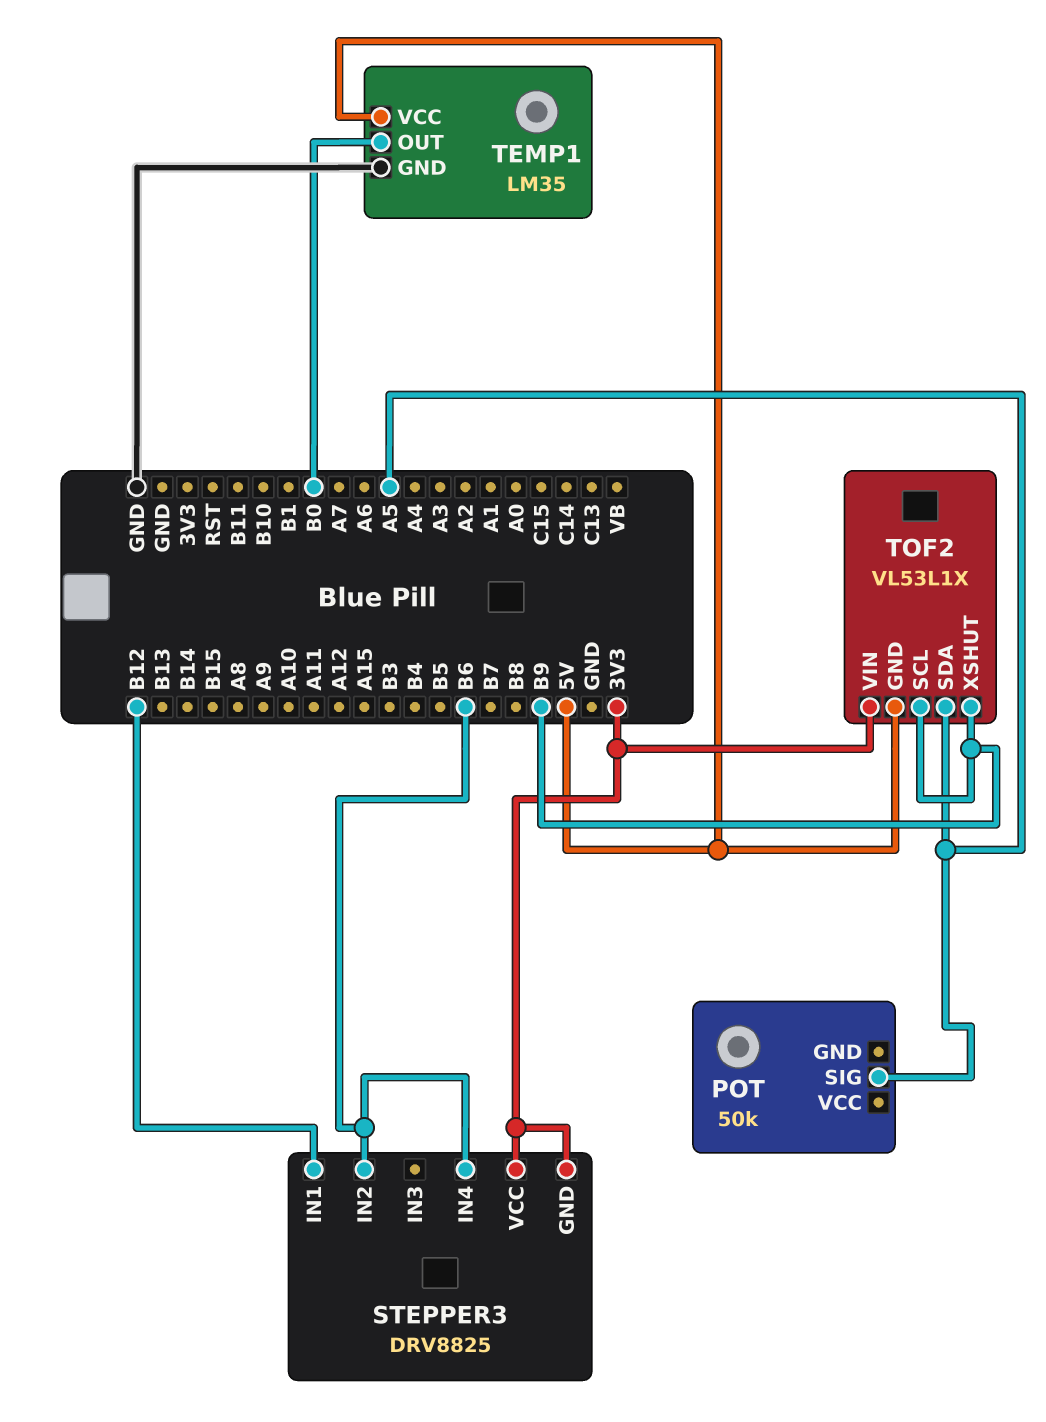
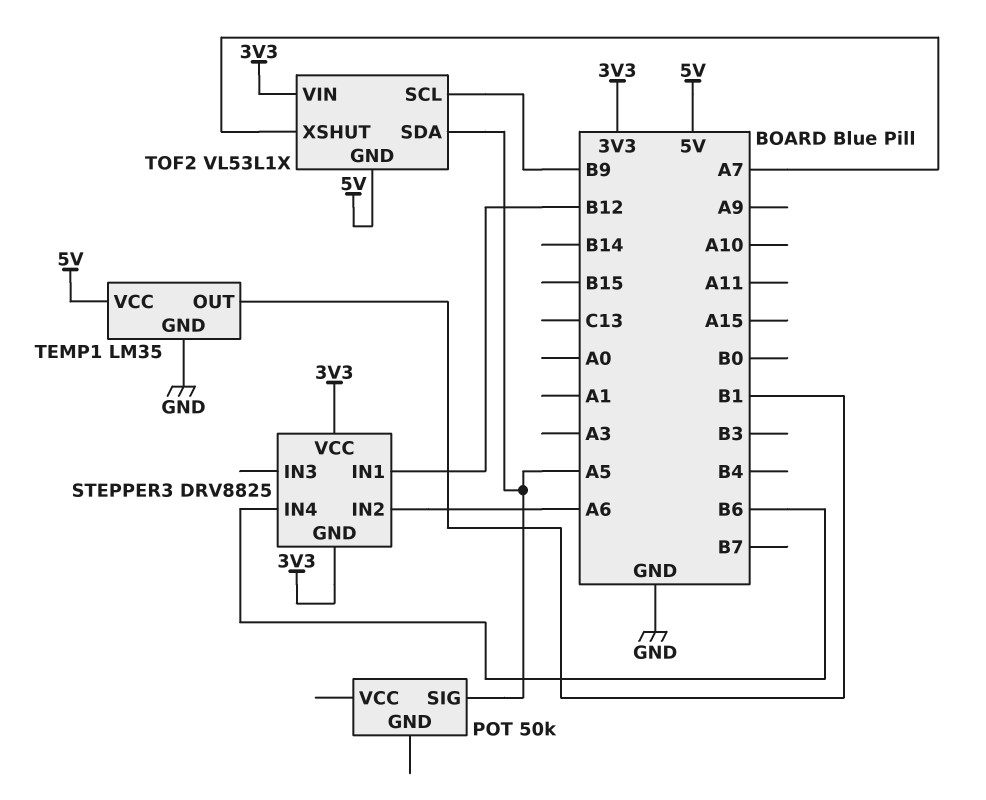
STEPPER3 pin IN2: B6 -> A6
TEMP1 pin OUT: B0 -> B1
TOF2 pin XSHUT: B9 -> A7

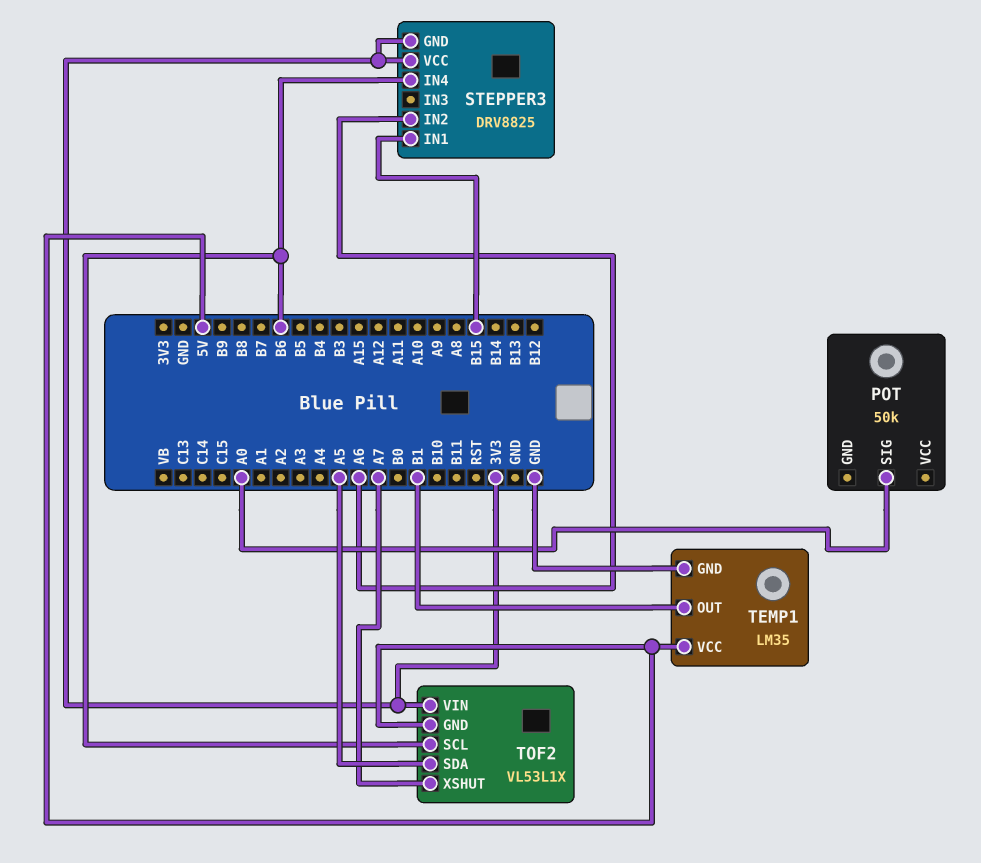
POT pin SIG: A5 -> A0
STEPPER3 pin IN1: B12 -> B15
TOF2 pin SCL: B9 -> B6

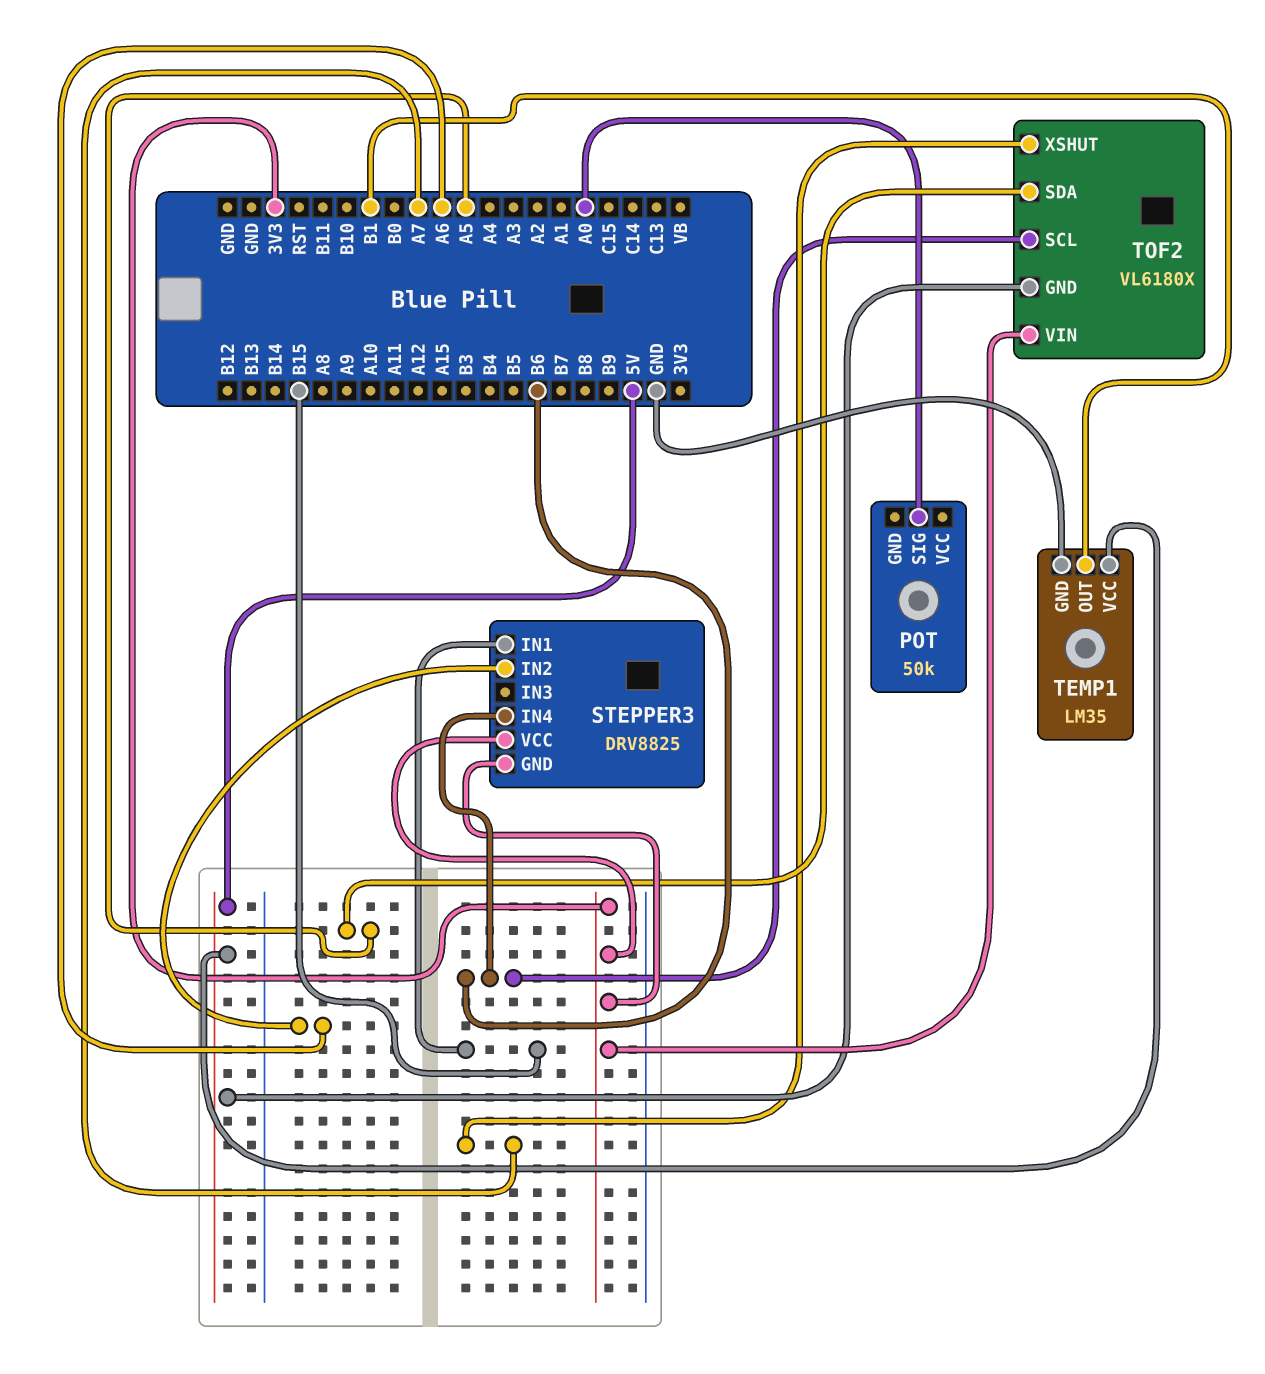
TOF2: VL53L1X -> VL6180X

